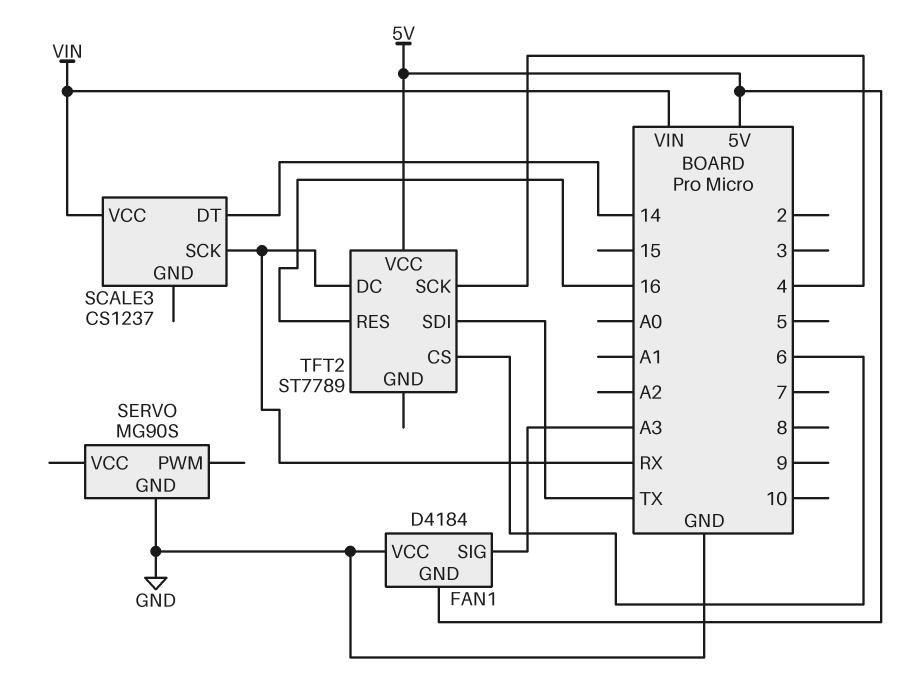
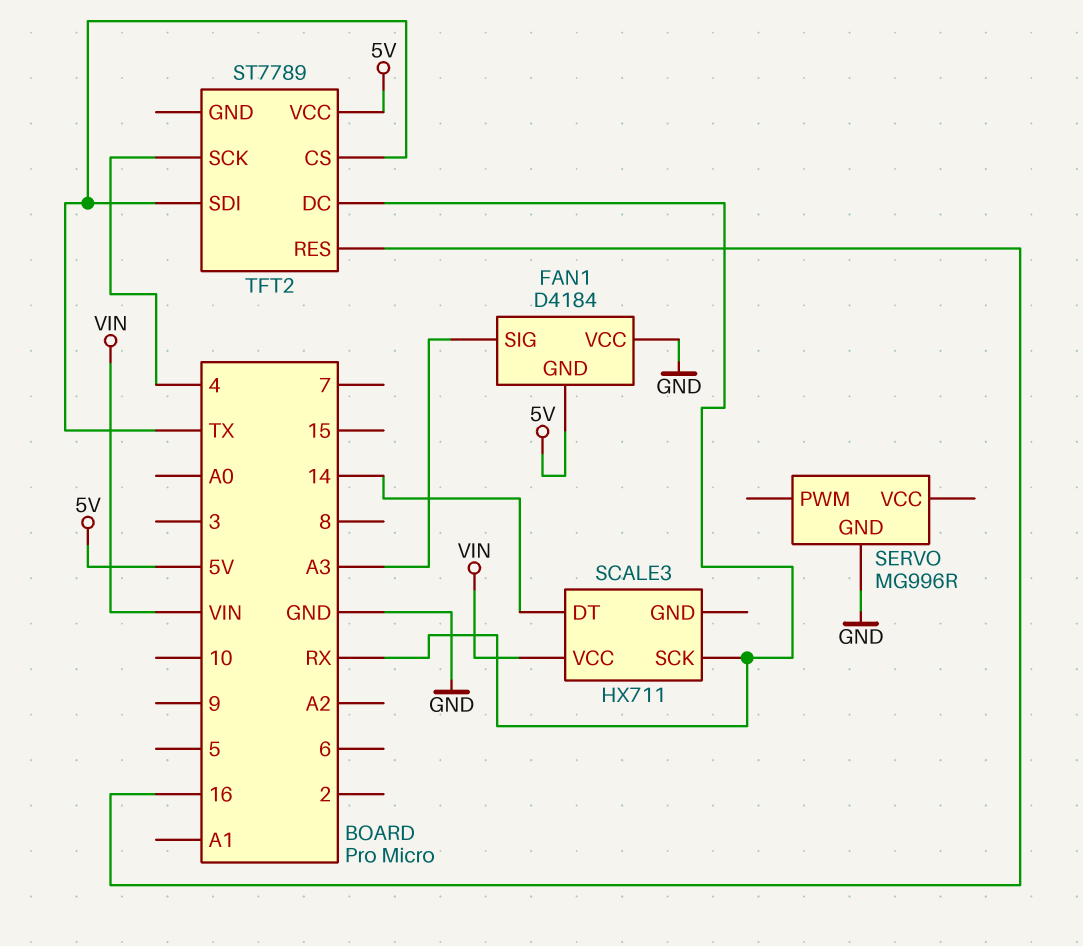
SCALE3: CS1237 -> HX711
SERVO: MG90S -> MG996R
TFT2 pin CS: 6 -> TX

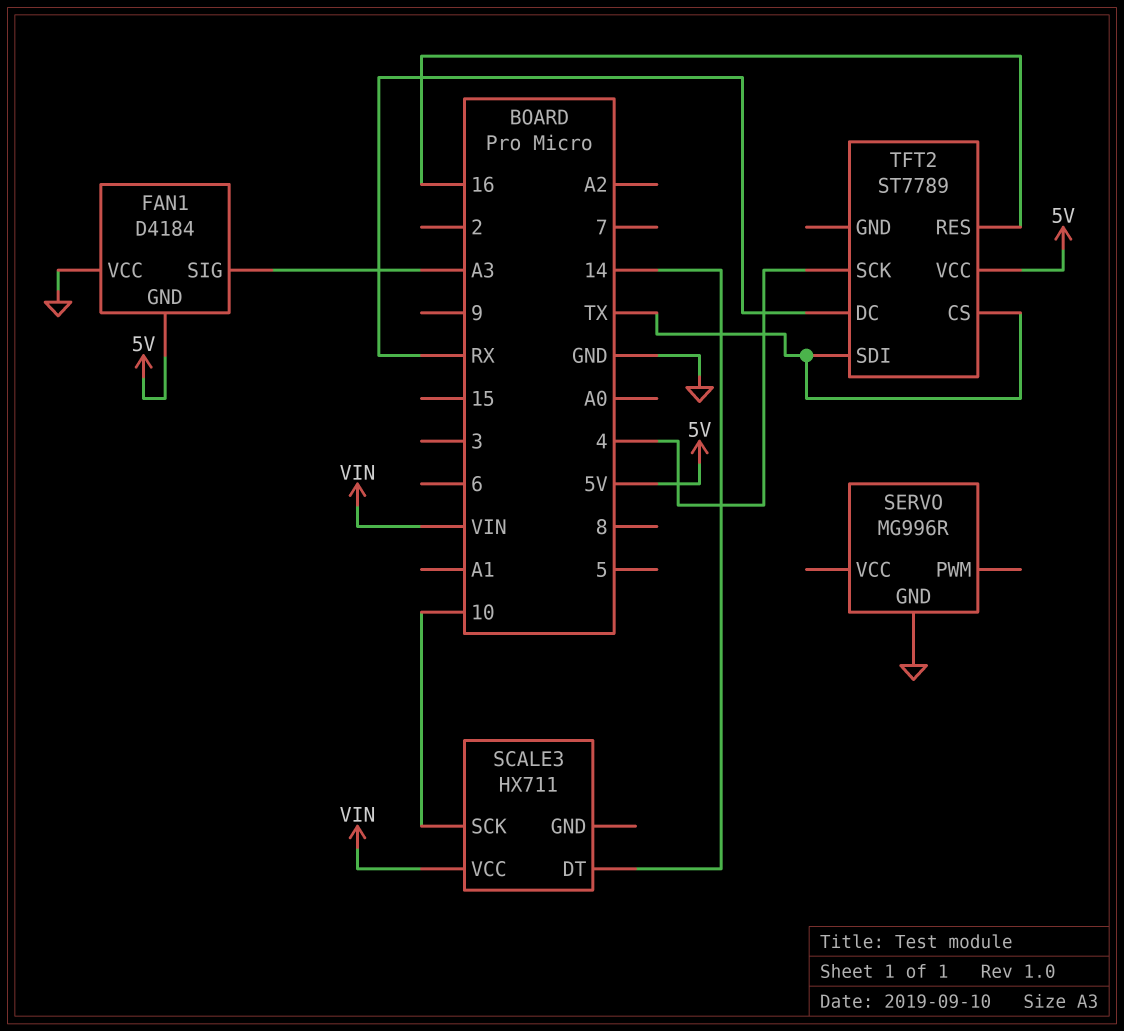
SCALE3 pin SCK: RX -> 10

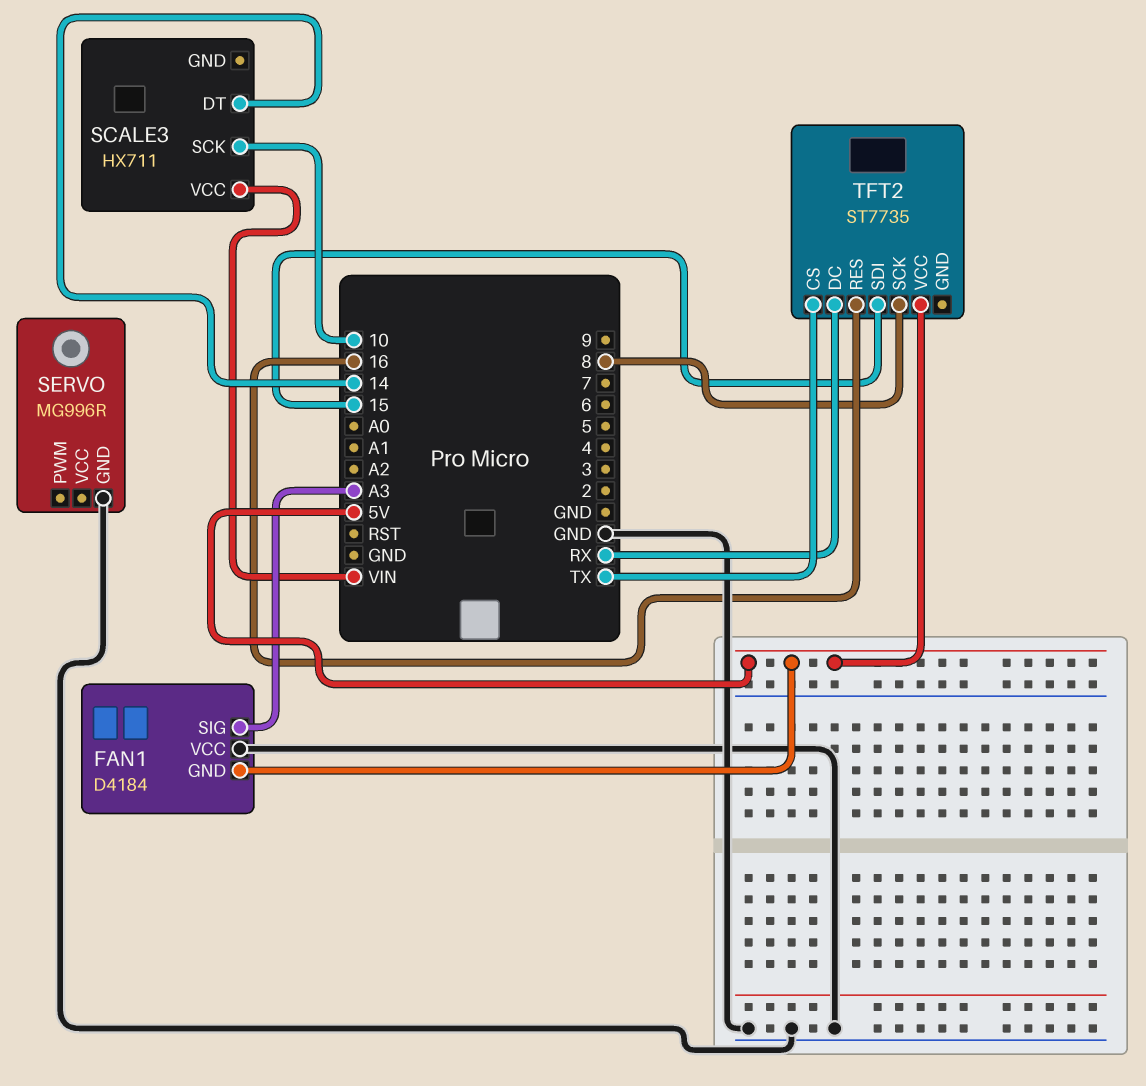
TFT2: ST7789 -> ST7735
TFT2 pin SCK: 4 -> 8
TFT2 pin SDI: TX -> 15

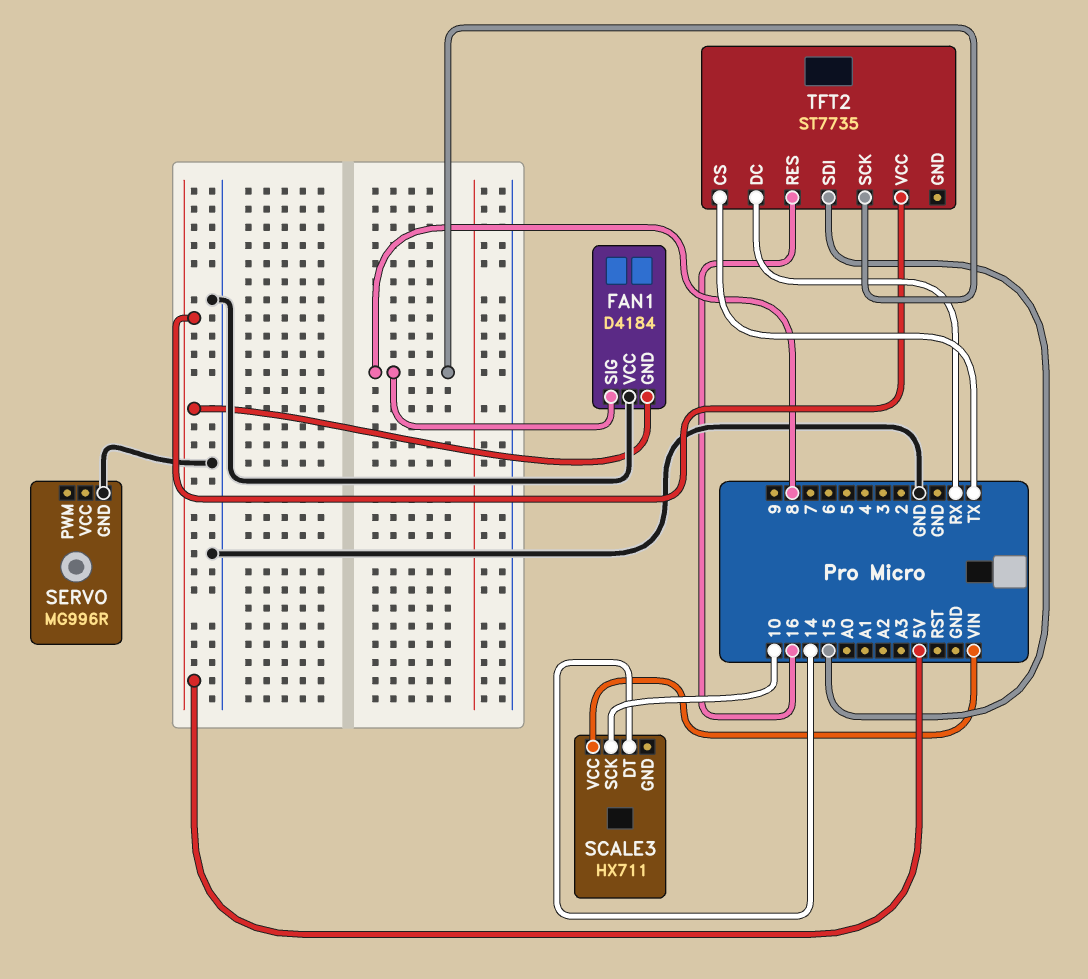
FAN1 pin SIG: A3 -> 8

